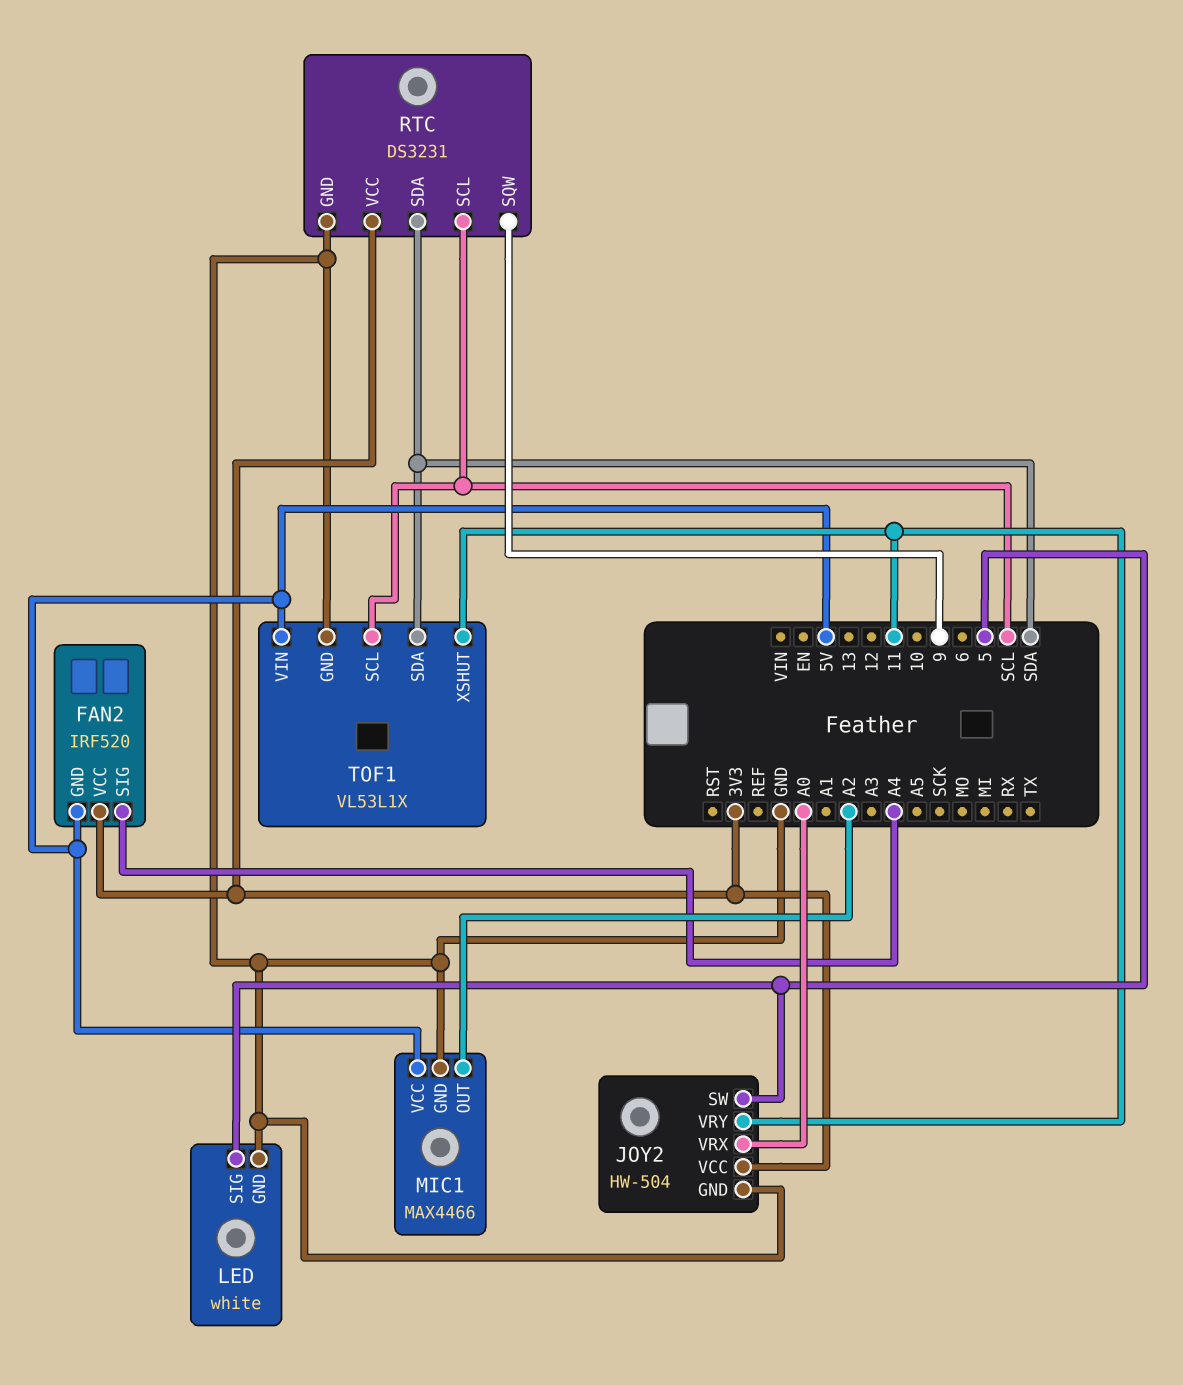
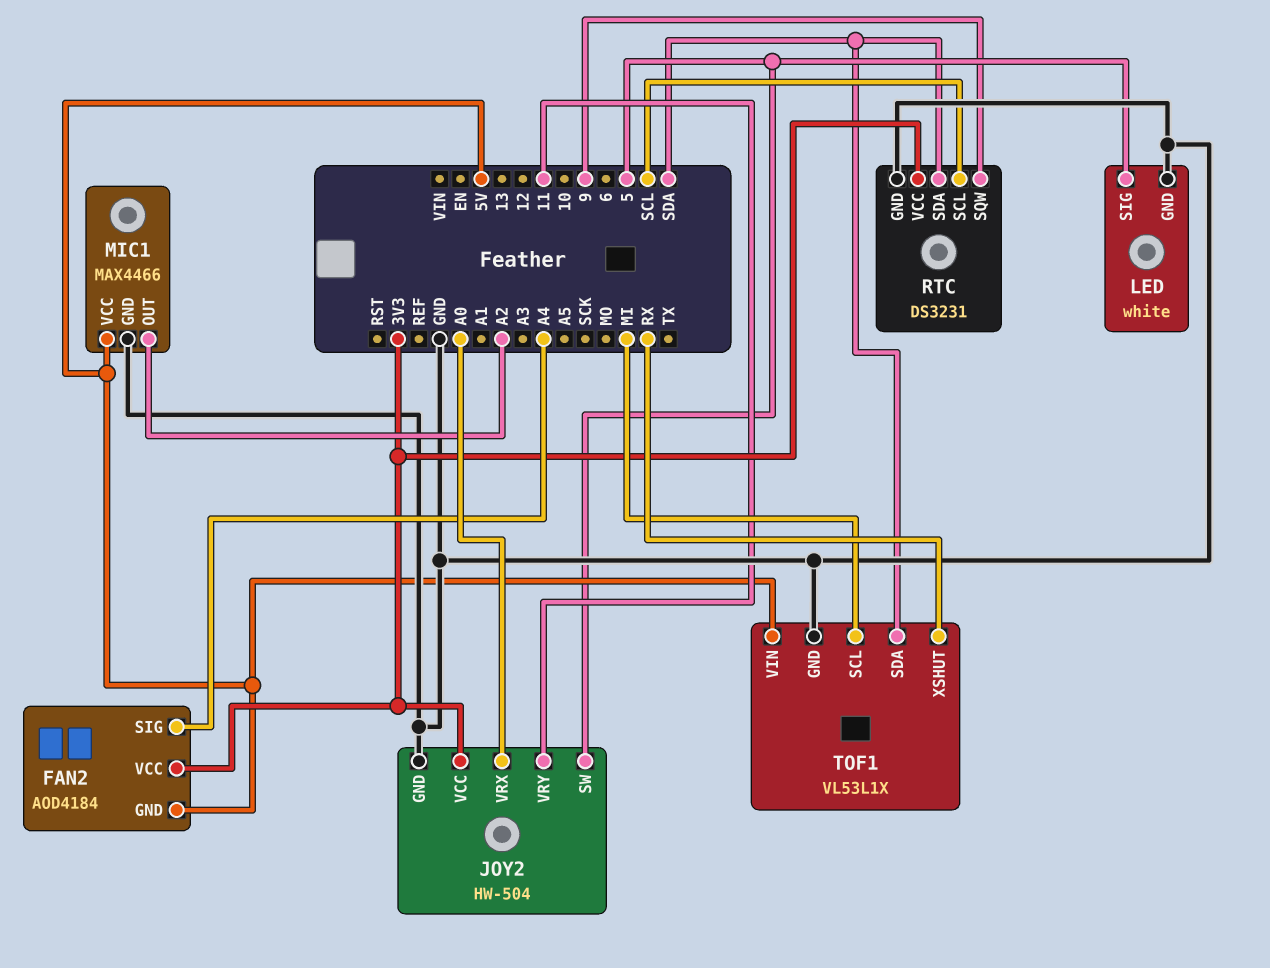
FAN2: IRF520 -> AOD4184
TOF1 pin SCL: SCL -> MI
TOF1 pin XSHUT: 11 -> RX

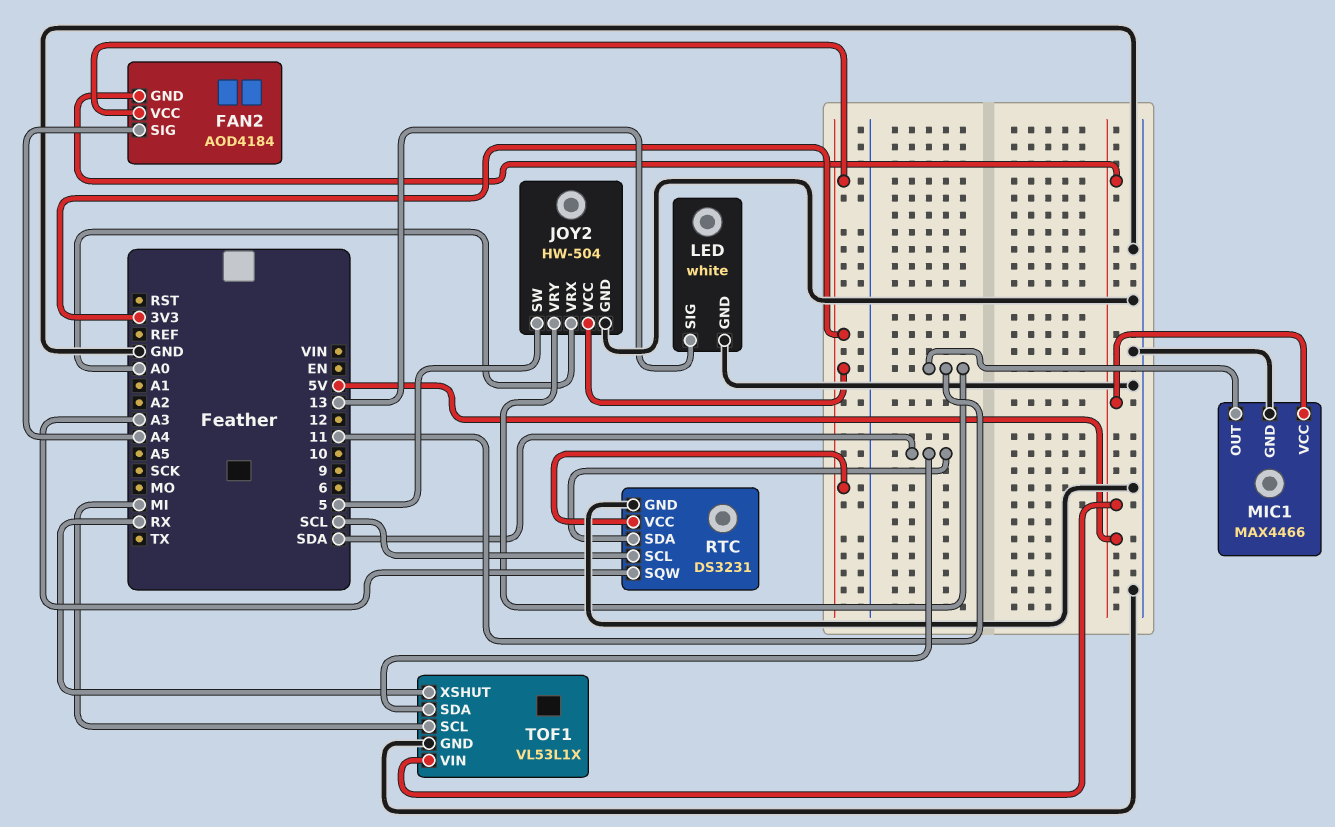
LED pin SIG: 5 -> 13
MIC1 pin OUT: A2 -> 11
RTC pin SQW: 9 -> A3

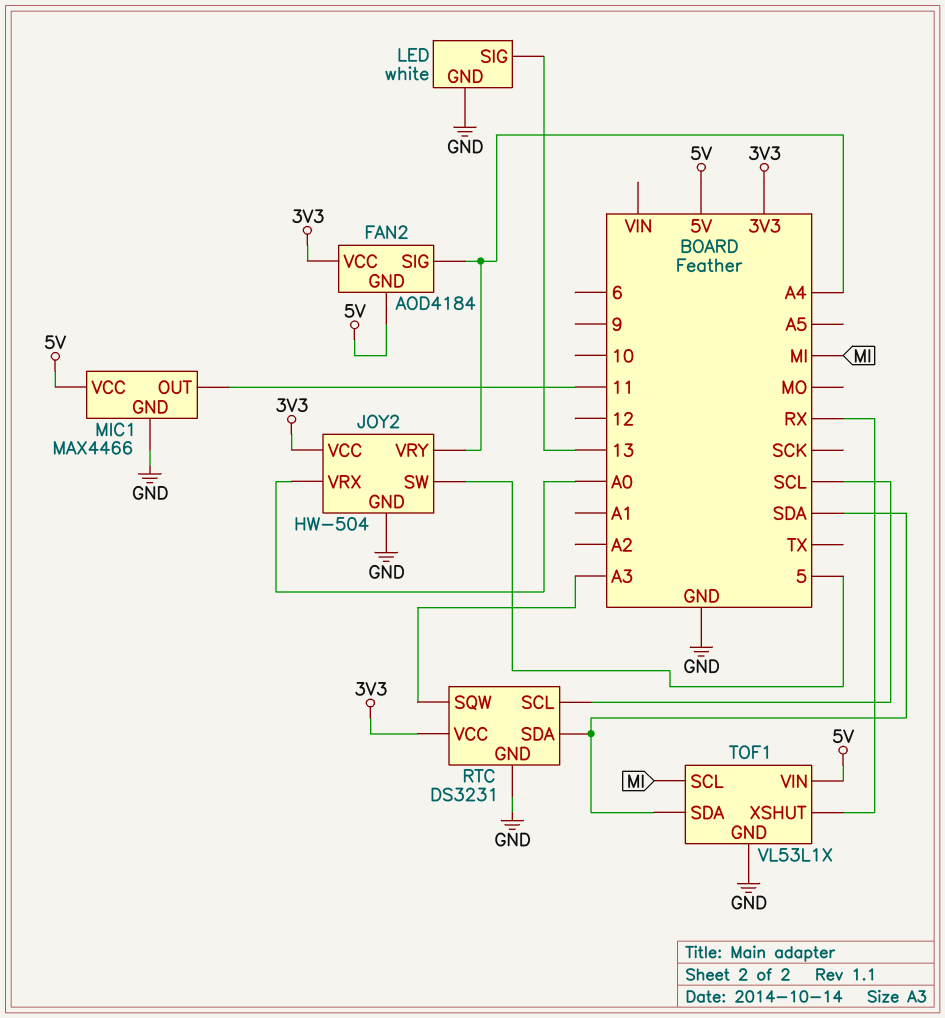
JOY2 pin VRY: 11 -> A4

